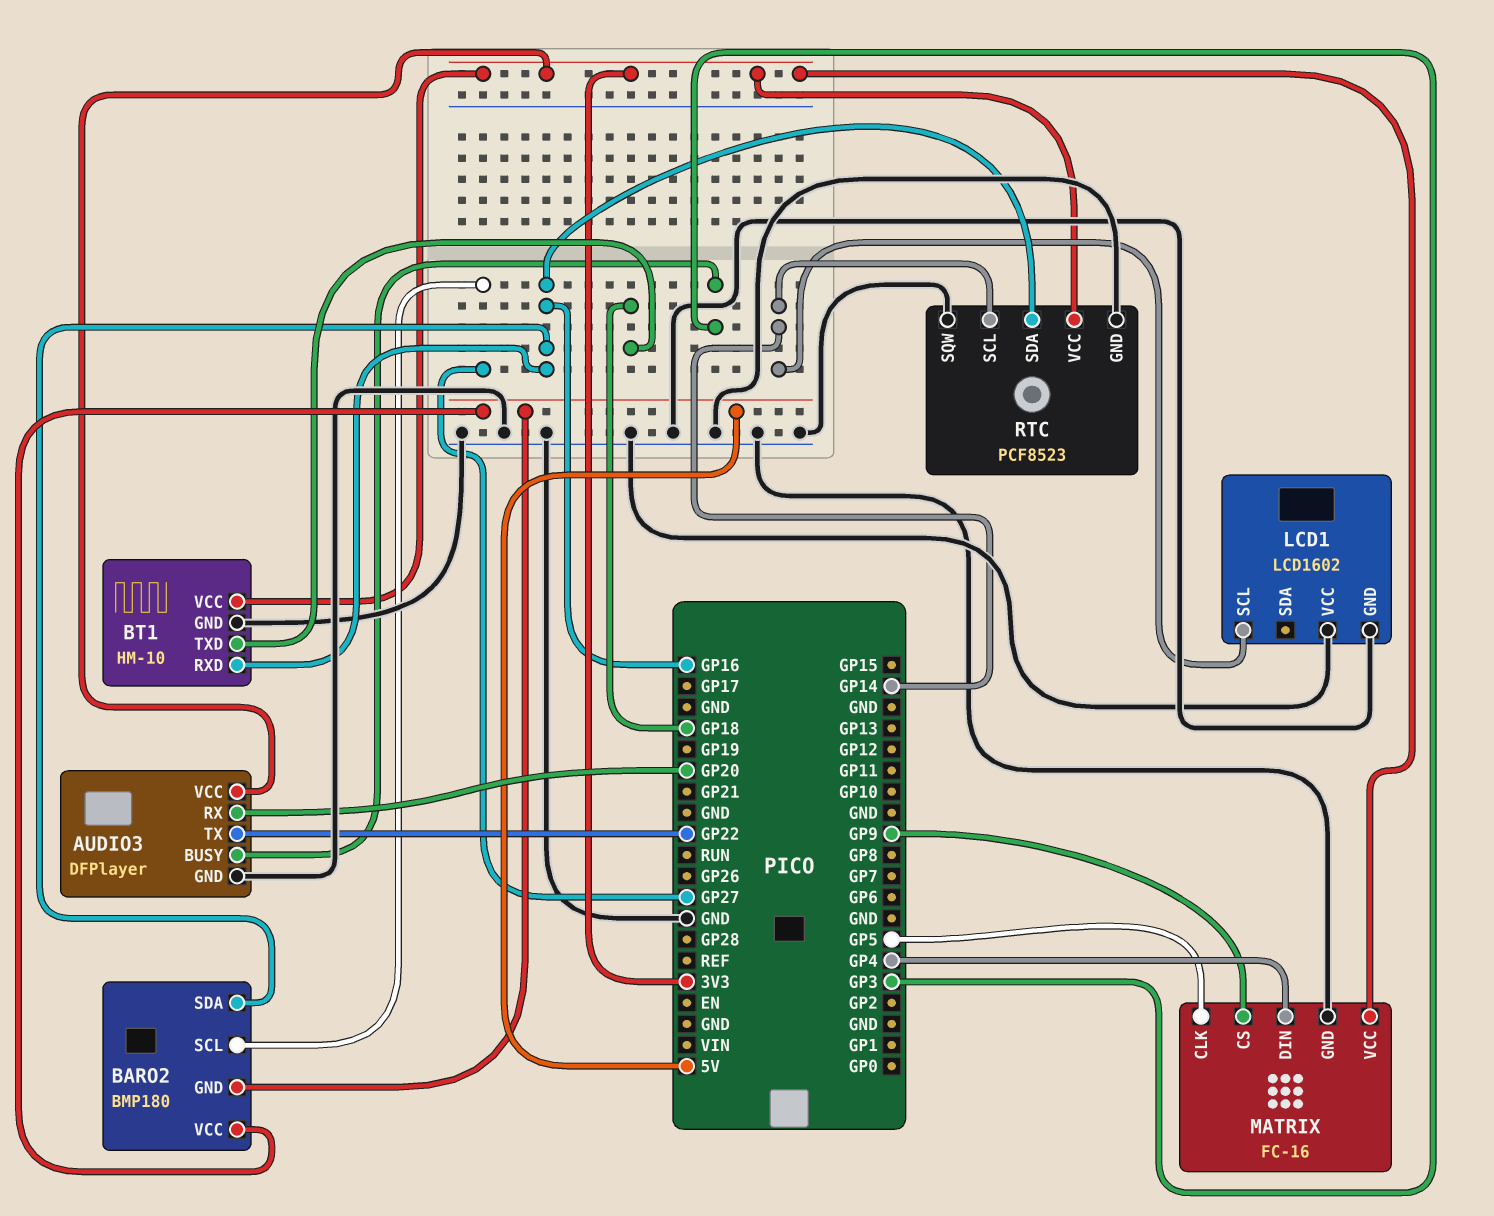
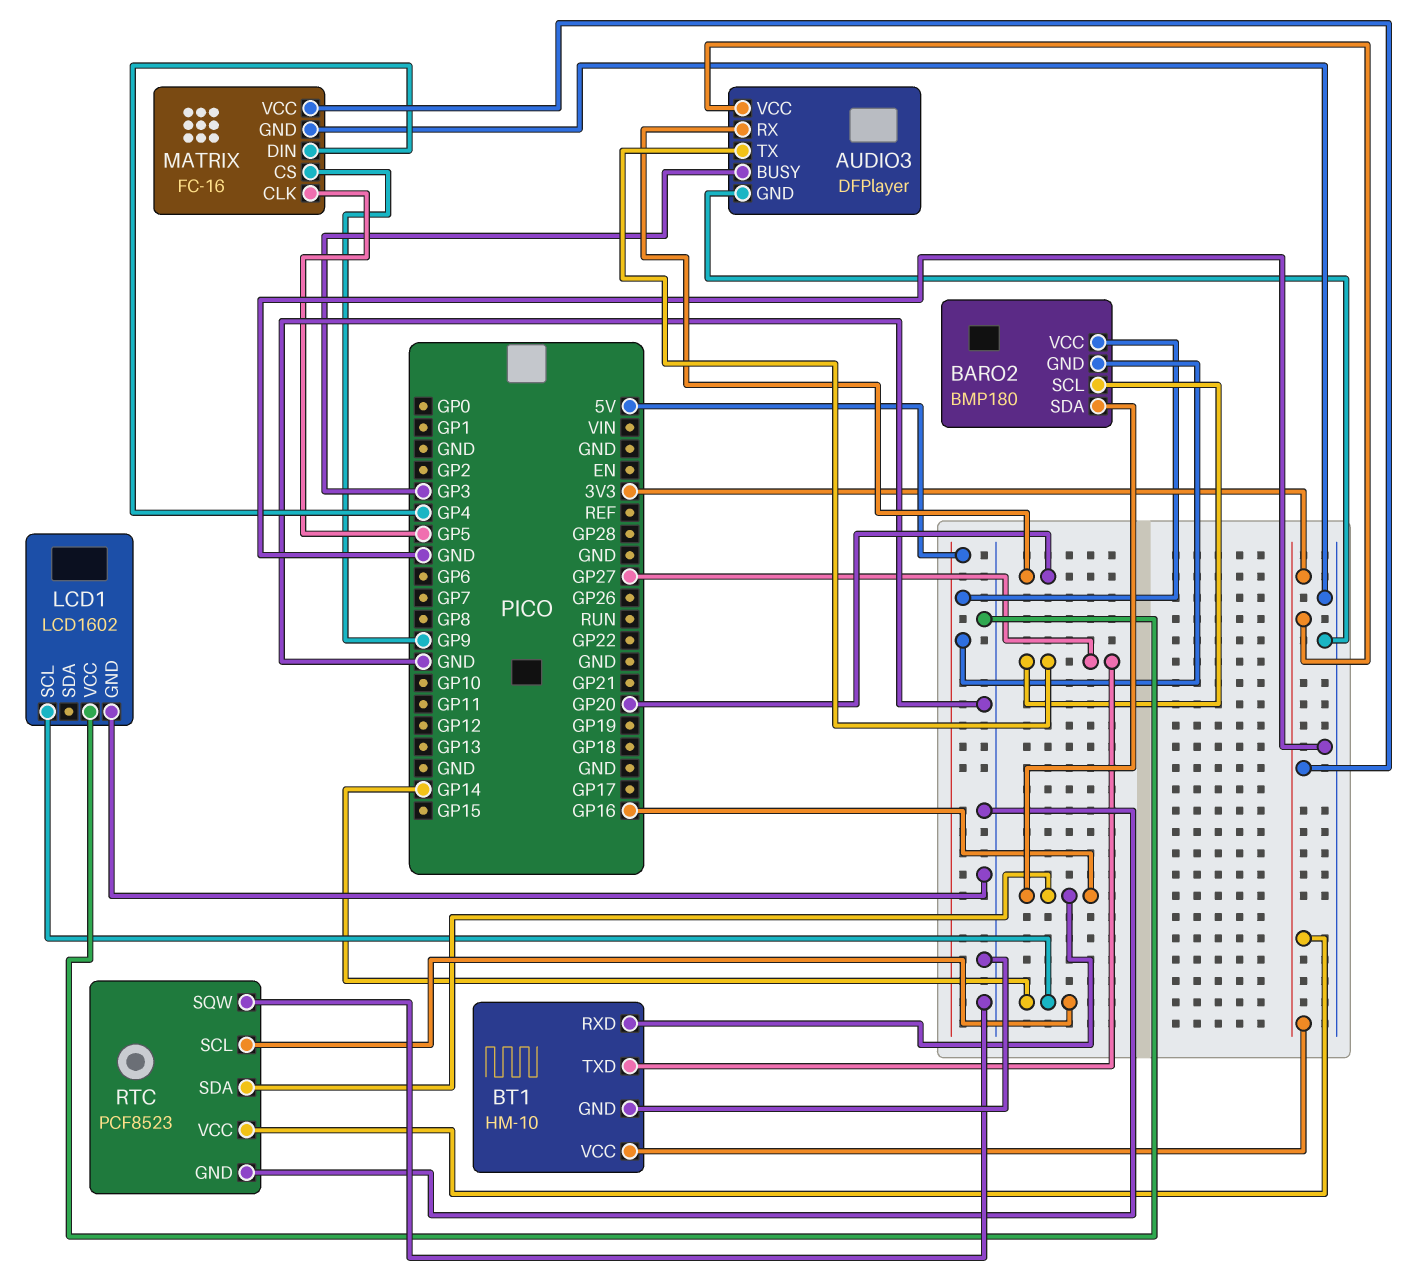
AUDIO3 pin TX: GP22 -> GP27
BT1 pin TXD: GP18 -> GP27

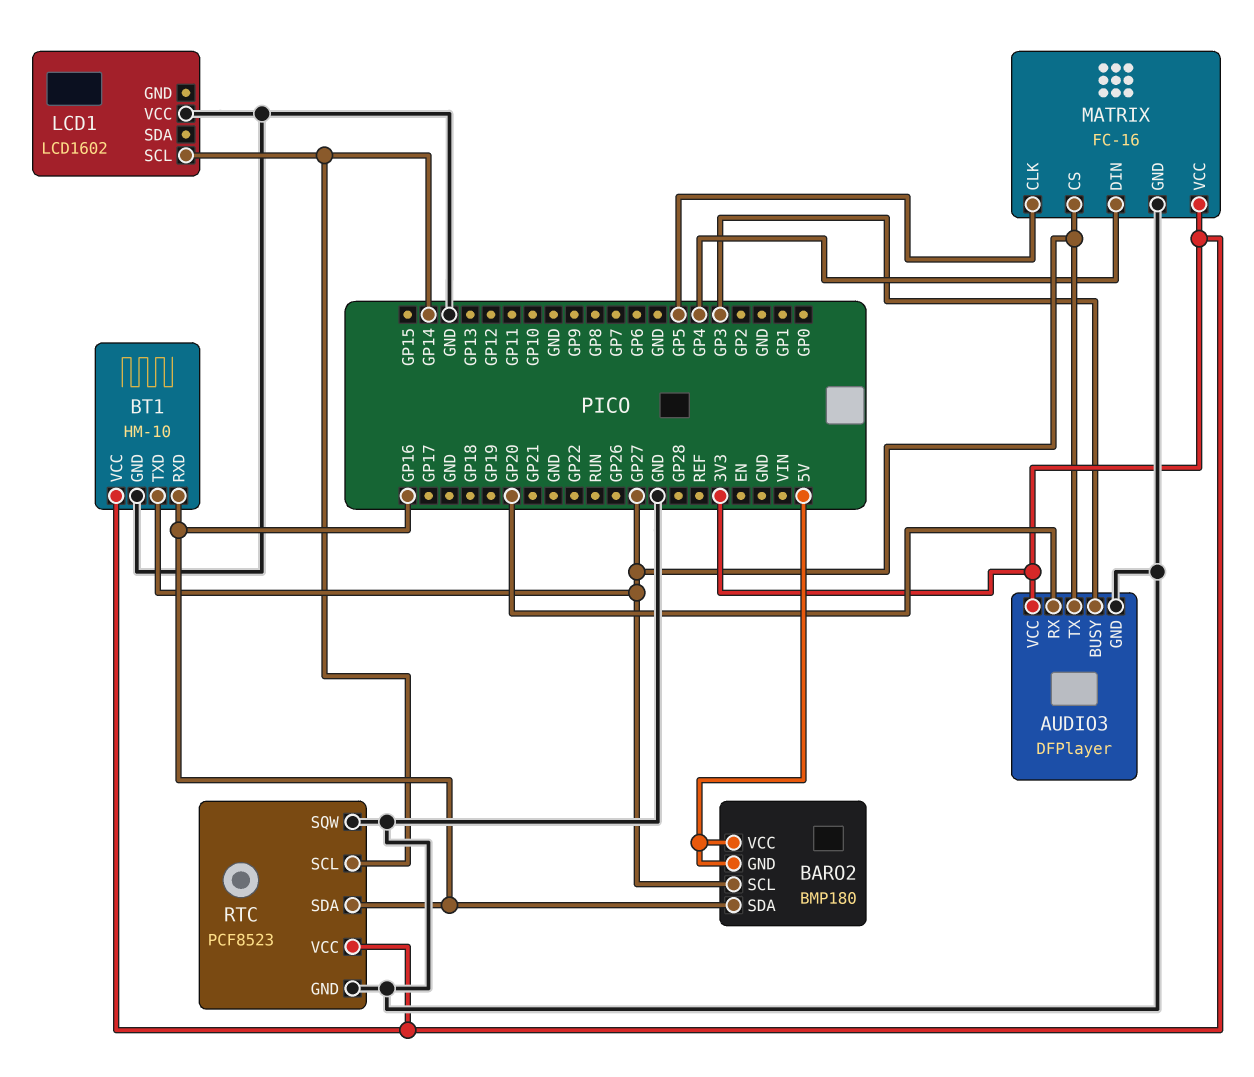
LCD1 pin GND: GND -> none
MATRIX pin CS: GP9 -> GP27

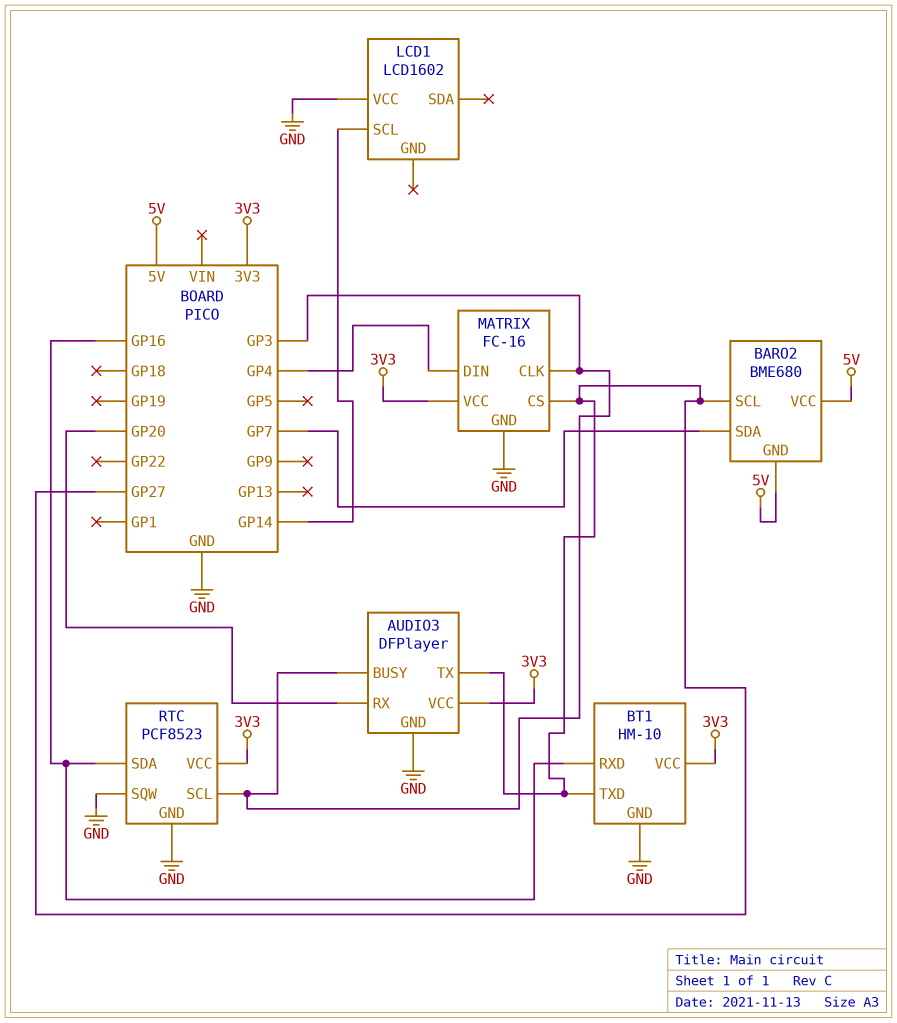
BARO2: BMP180 -> BME680
BARO2 pin SDA: GP16 -> GP7
MATRIX pin CLK: GP5 -> GP3
RTC pin SCL: GP14 -> GP3

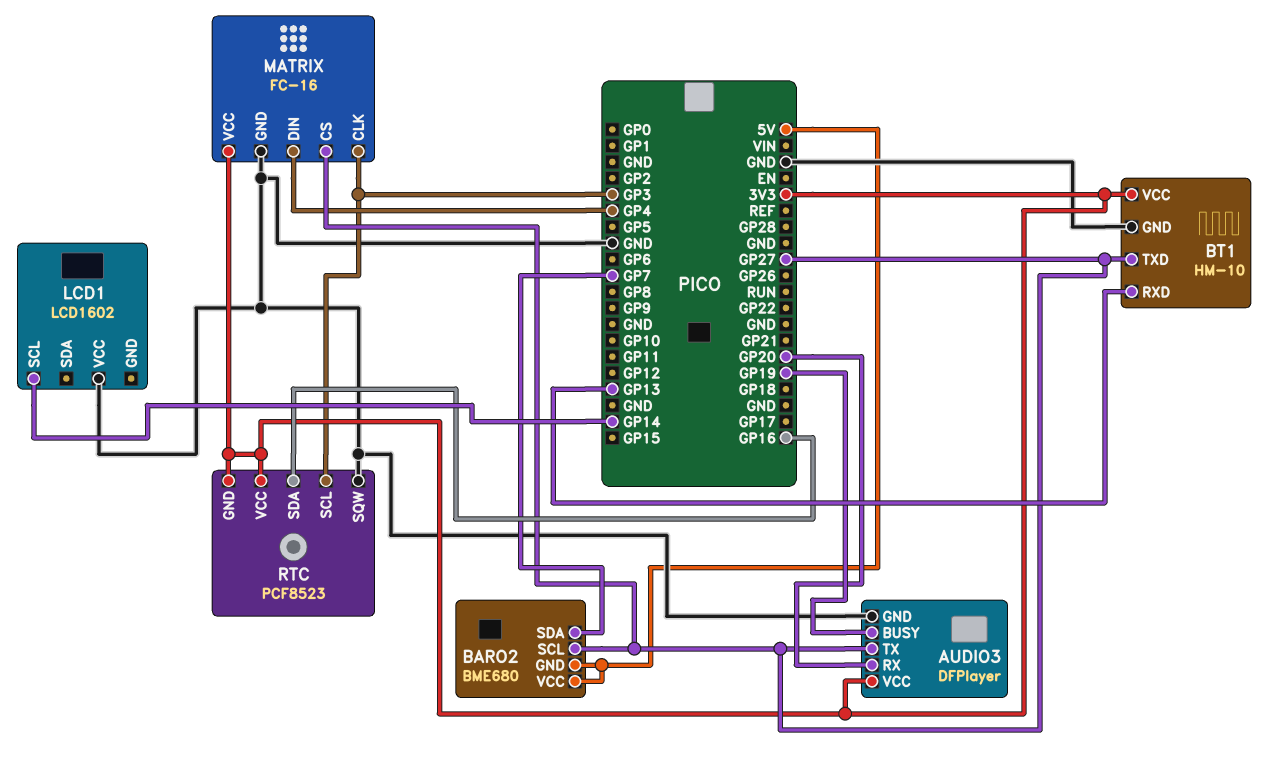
AUDIO3 pin BUSY: GP3 -> GP19
BT1 pin RXD: GP16 -> GP13
RTC pin GND: GND -> 3V3

